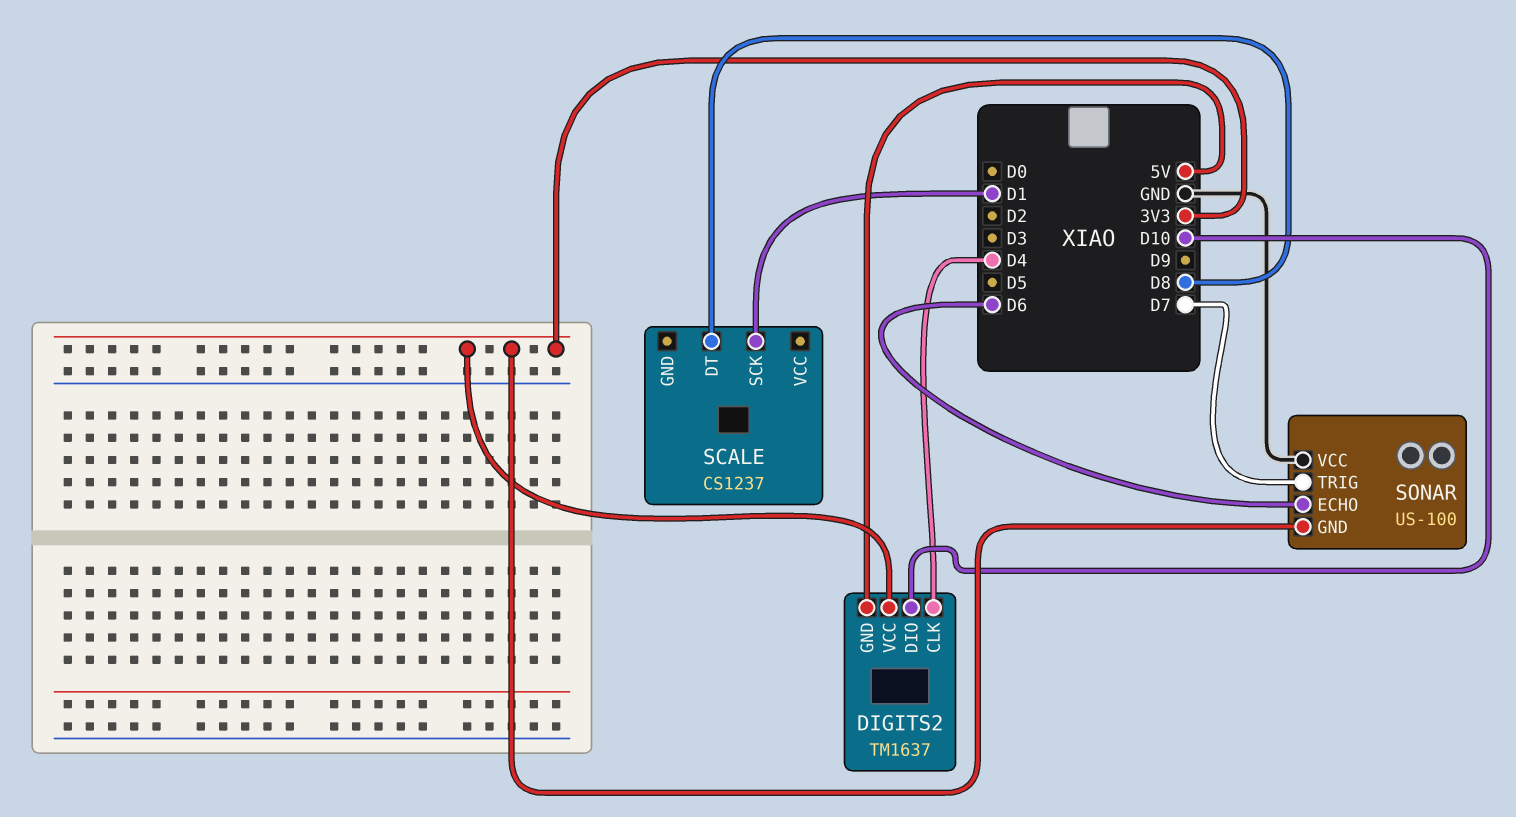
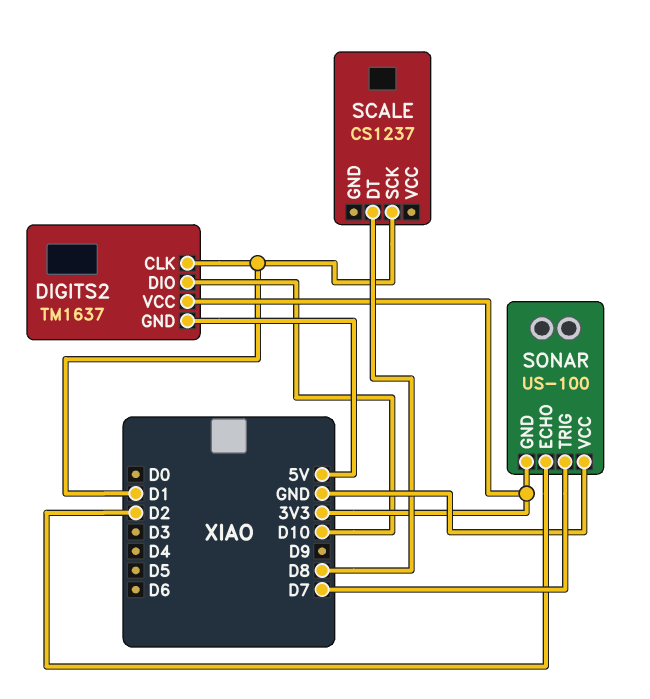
DIGITS2 pin CLK: D4 -> D1
SONAR pin ECHO: D6 -> D2

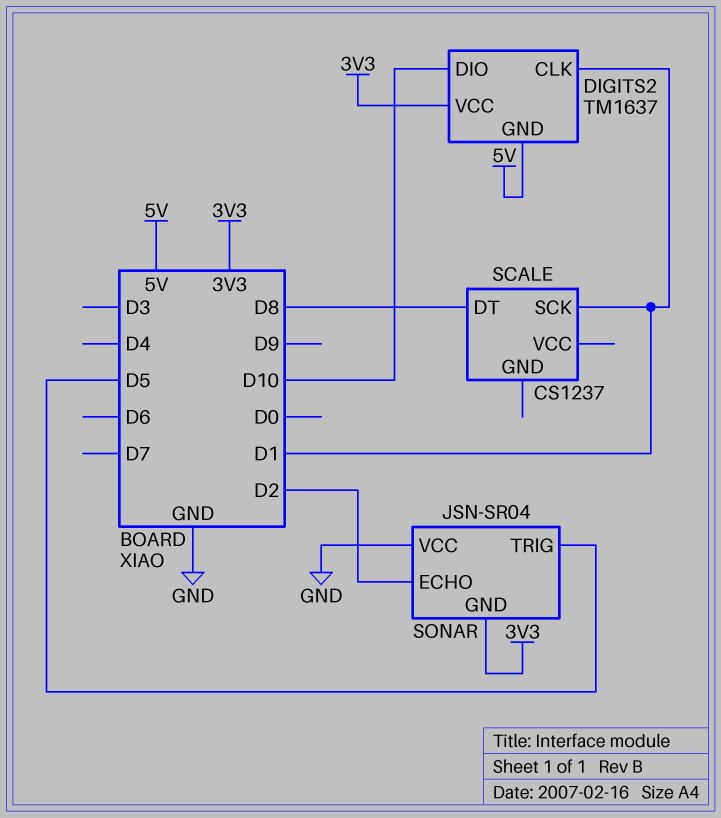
SONAR: US-100 -> JSN-SR04
SONAR pin TRIG: D7 -> D5

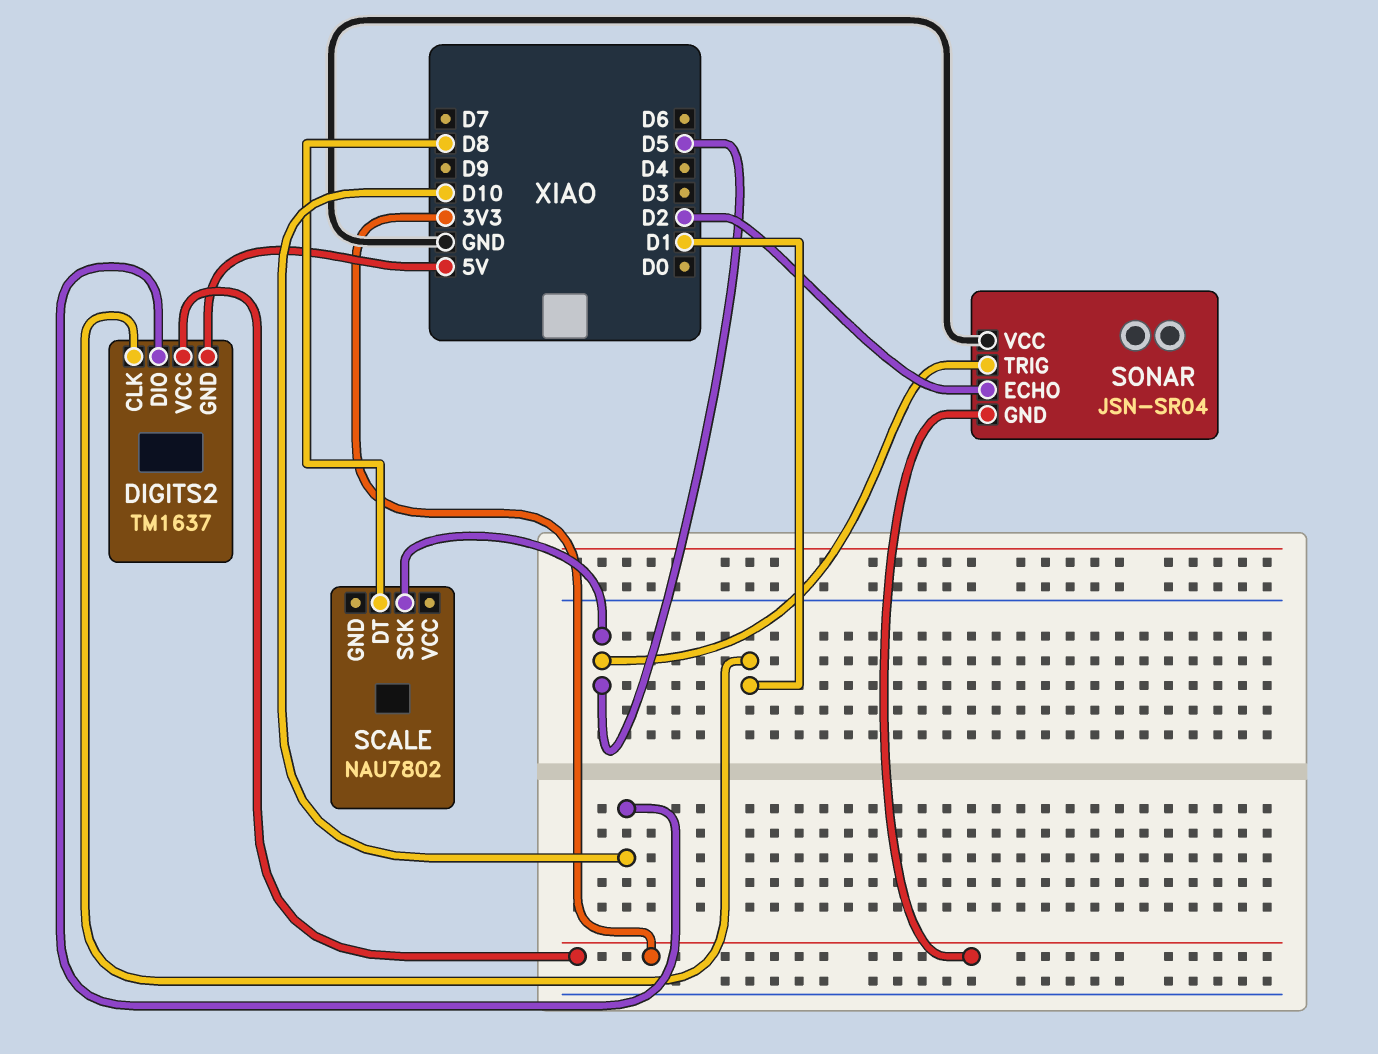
SCALE: CS1237 -> NAU7802
SCALE pin SCK: D1 -> D5

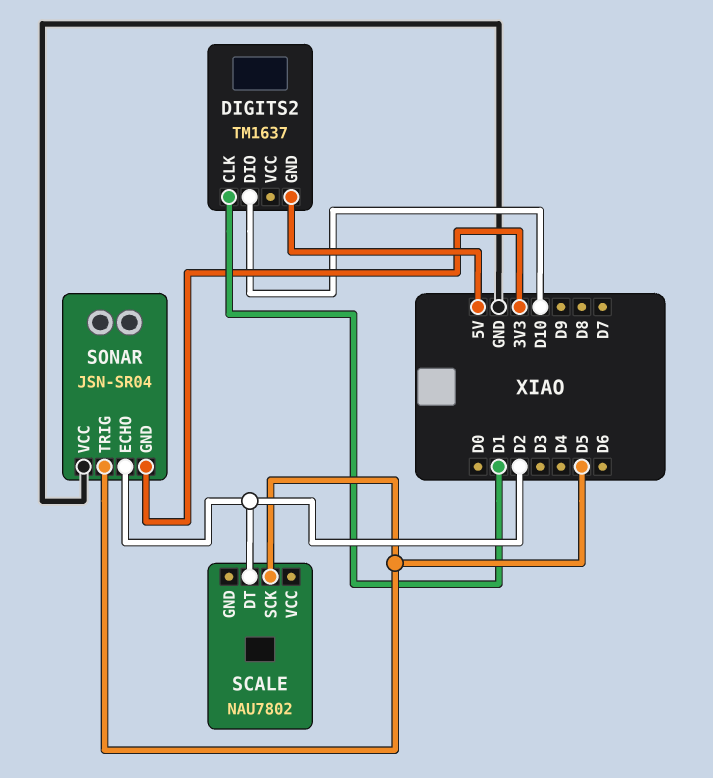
DIGITS2 pin VCC: 3V3 -> none
SCALE pin DT: D8 -> D2

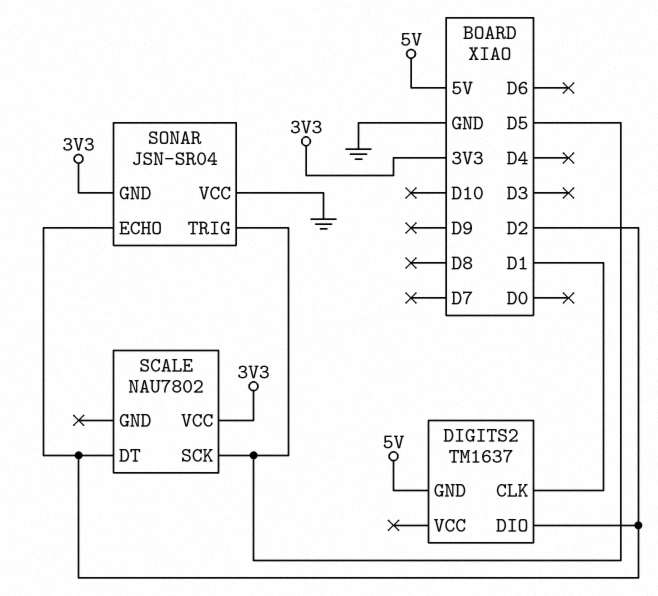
DIGITS2 pin DIO: D10 -> D2
SCALE pin VCC: none -> 3V3

